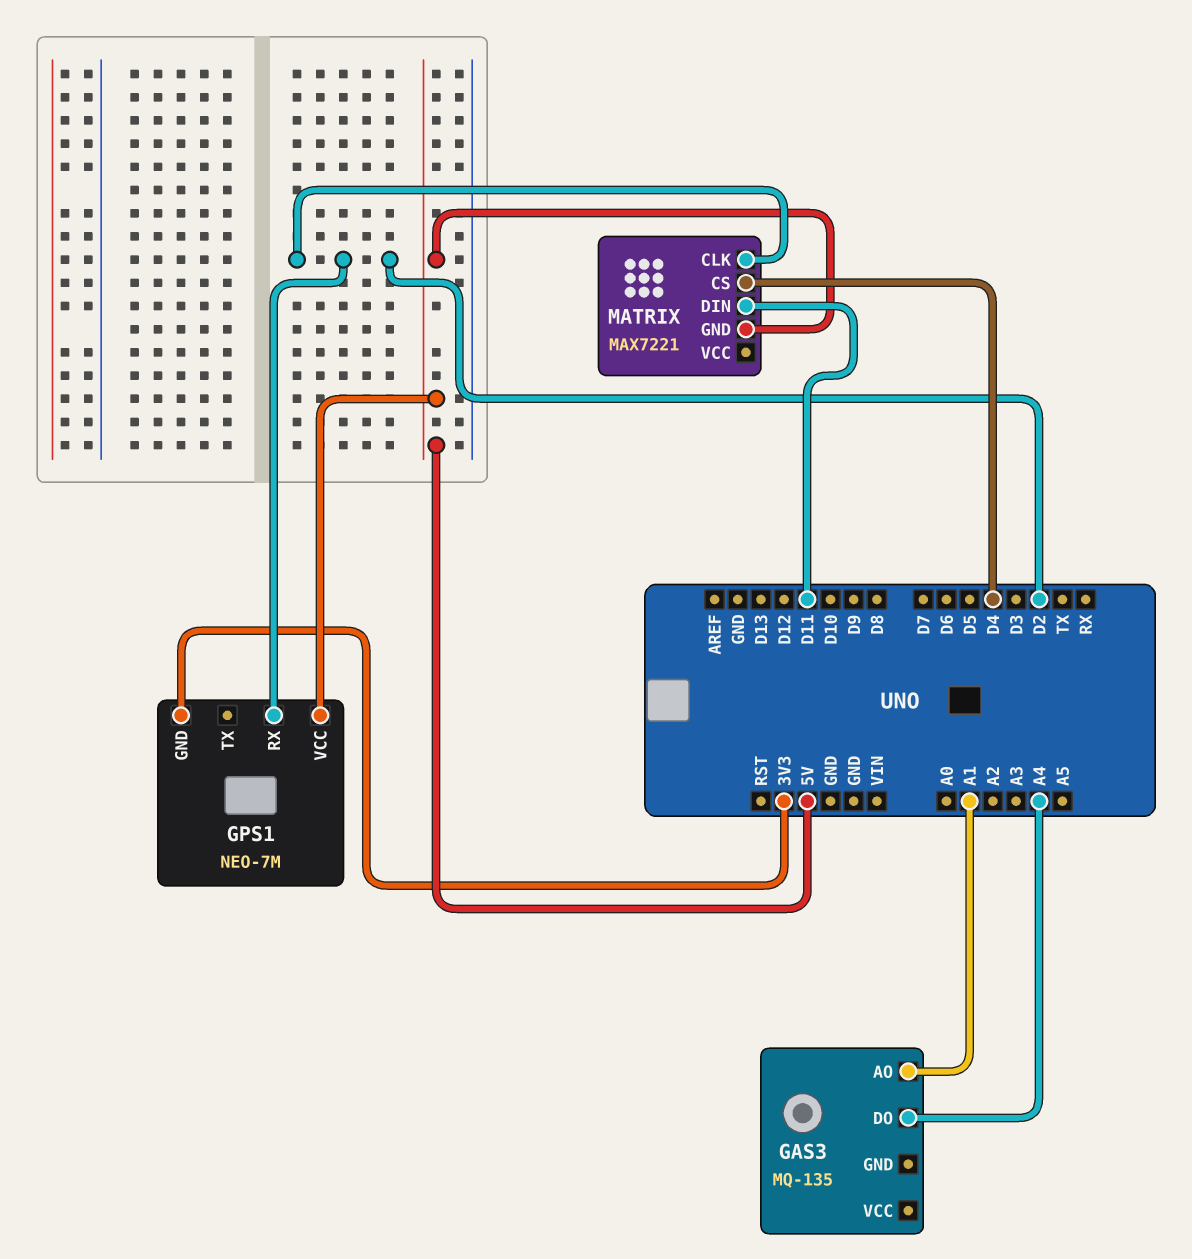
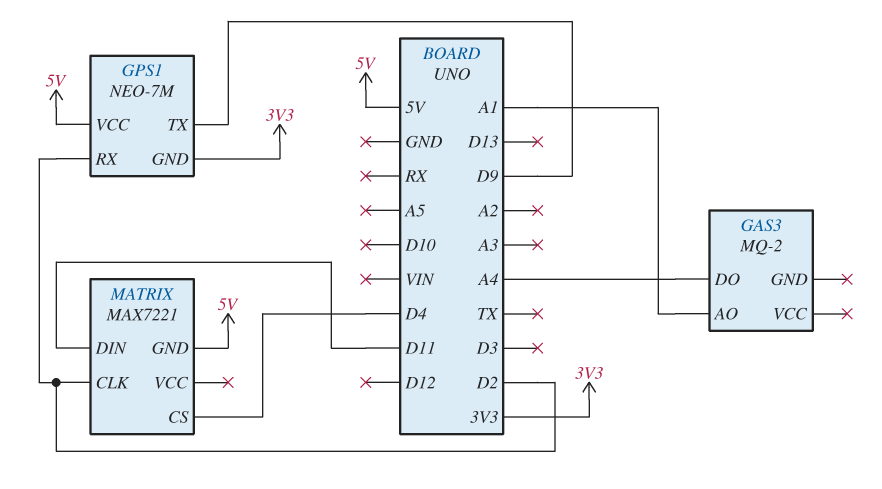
GAS3: MQ-135 -> MQ-2
GPS1 pin TX: none -> D9

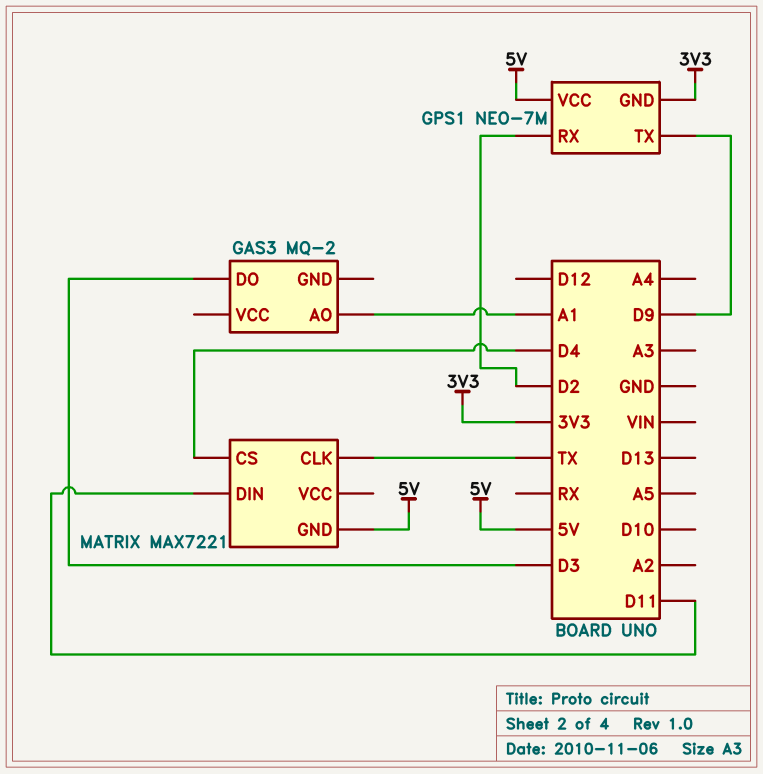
GAS3 pin DO: A4 -> D3
MATRIX pin CLK: D2 -> TX

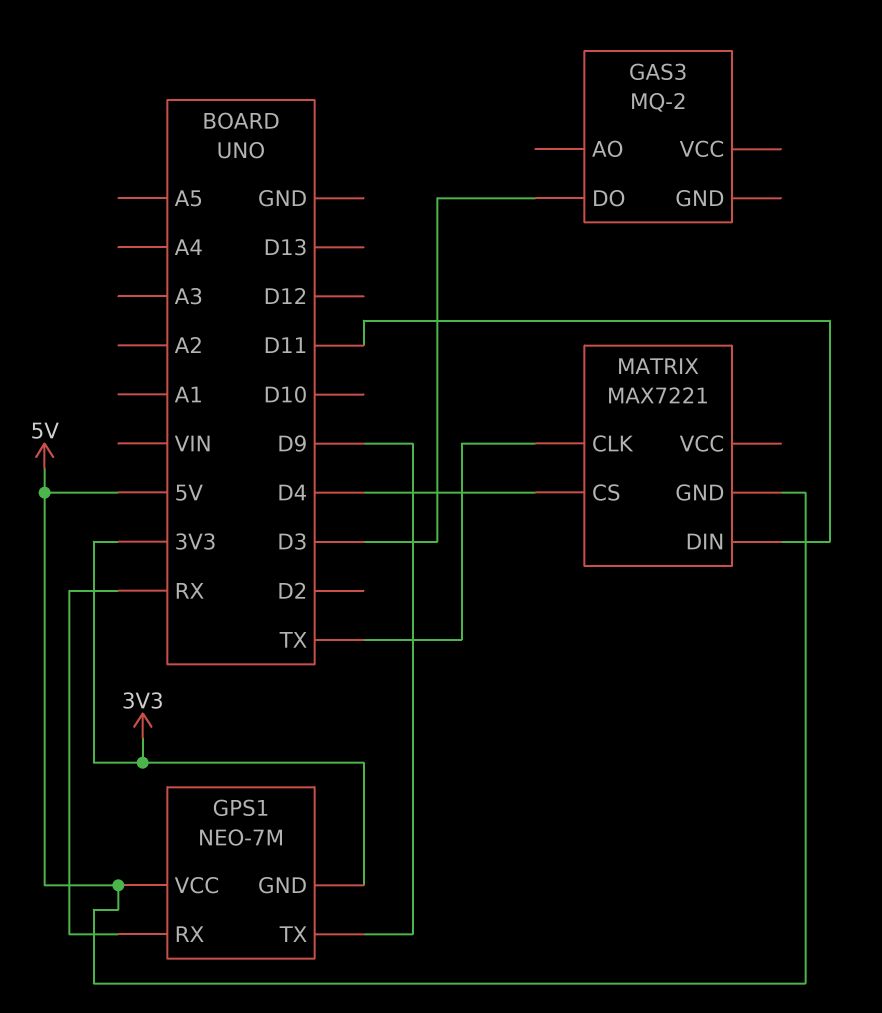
GAS3 pin AO: A1 -> none
GPS1 pin RX: D2 -> RX

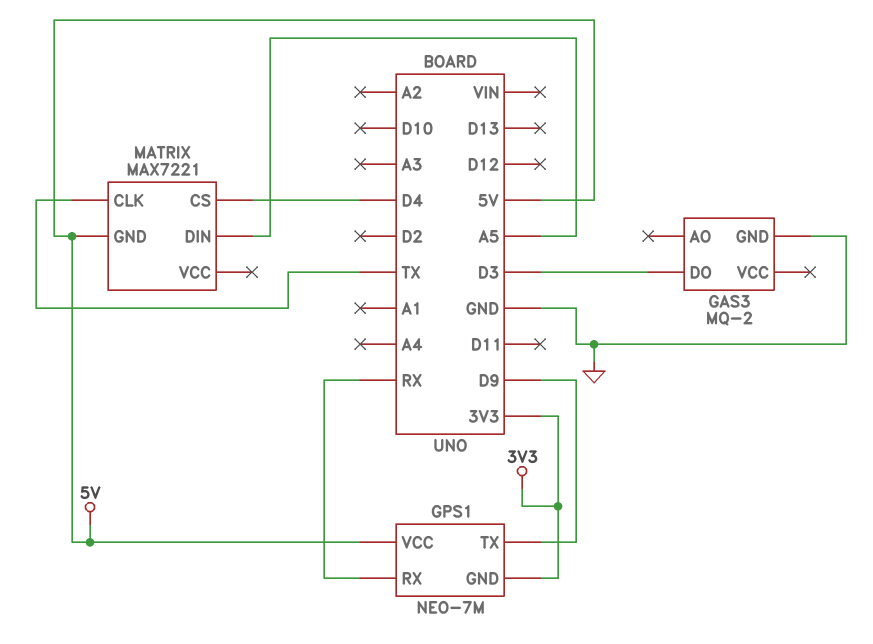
GAS3 pin GND: none -> GND
MATRIX pin DIN: D11 -> A5

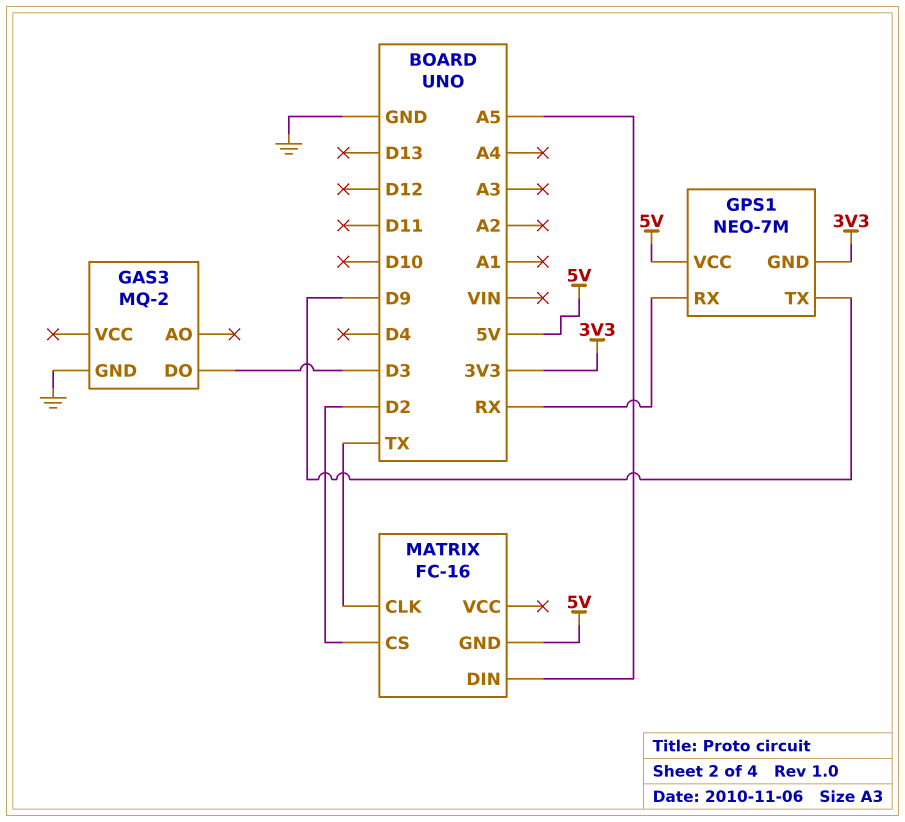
MATRIX: MAX7221 -> FC-16
MATRIX pin CS: D4 -> D2

